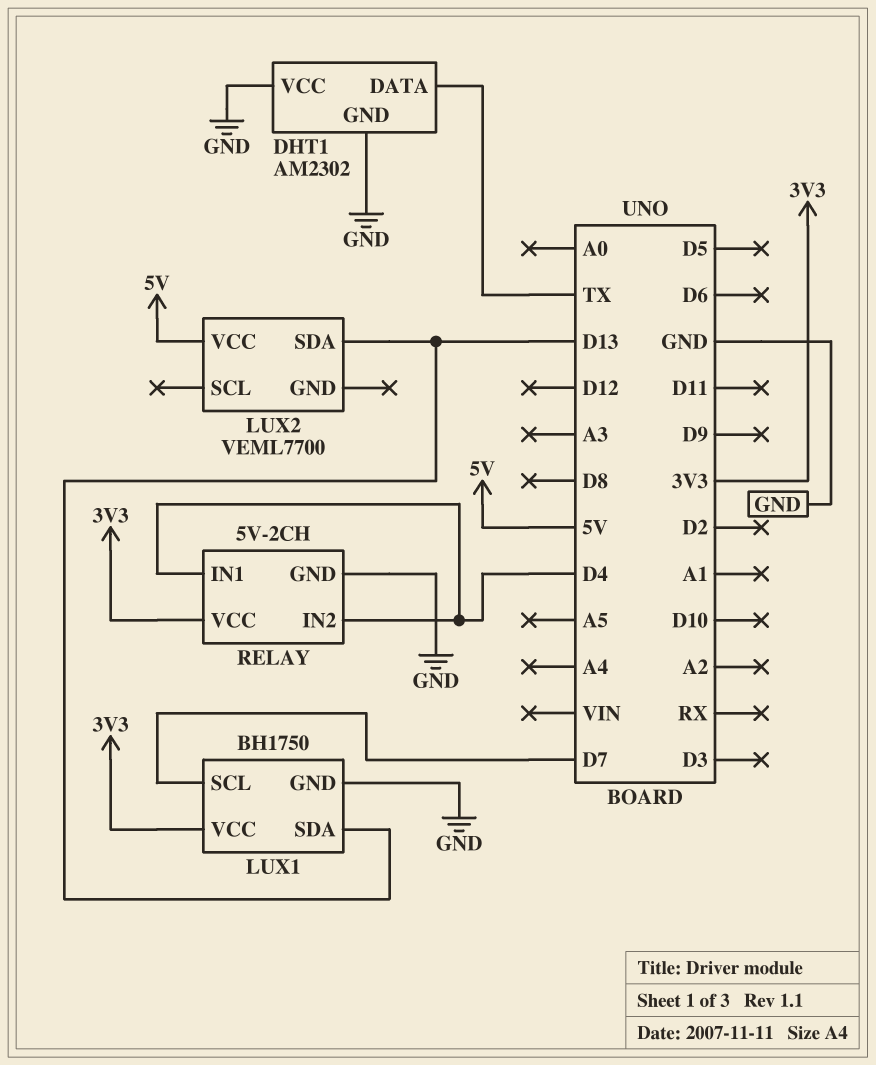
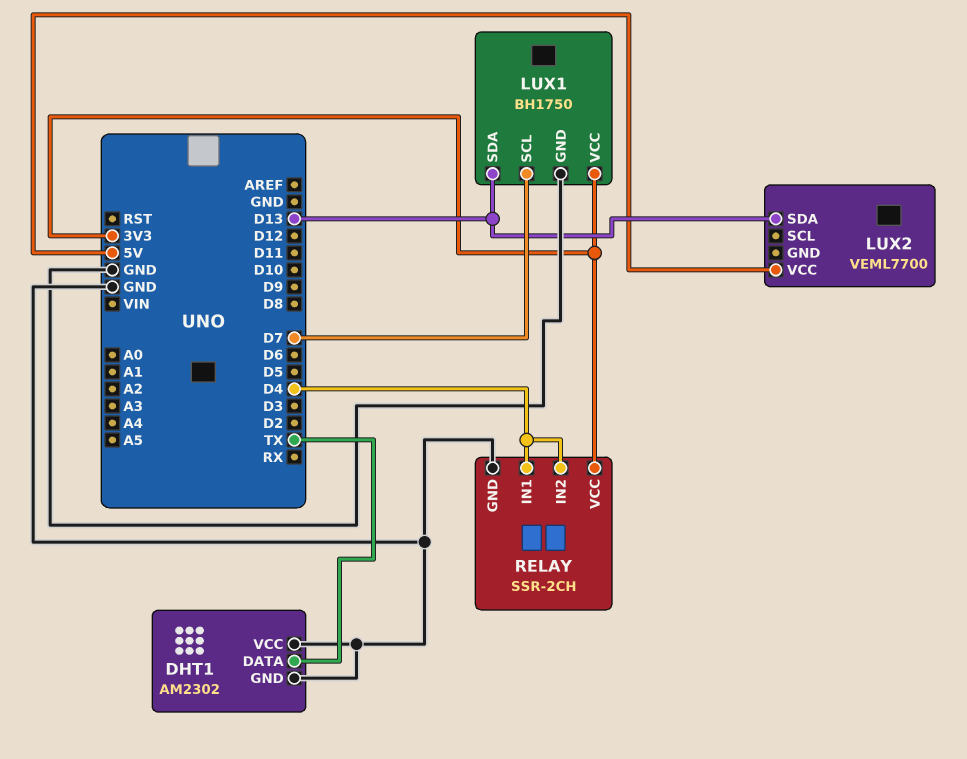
RELAY: 5V-2CH -> SSR-2CH

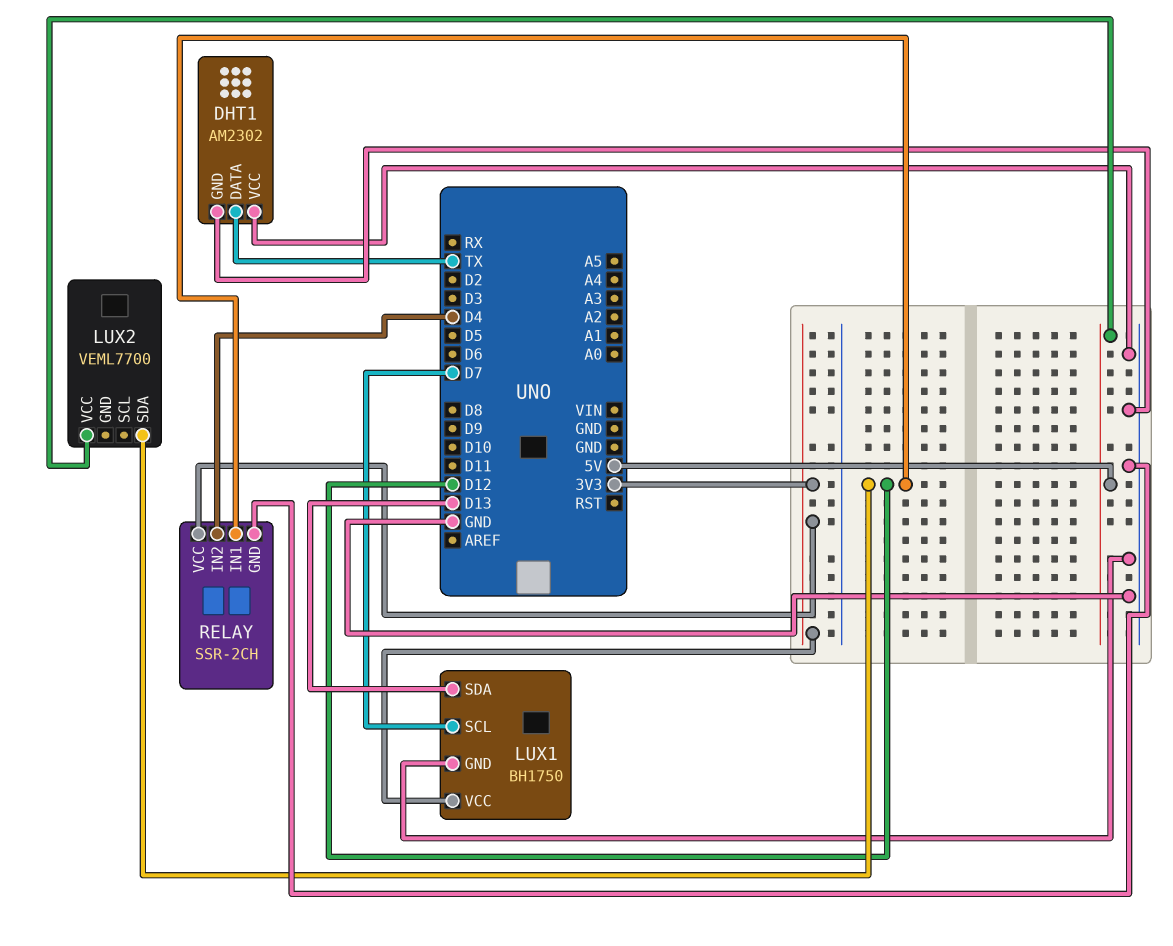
LUX2 pin SDA: D13 -> D12
RELAY pin IN1: D4 -> D12

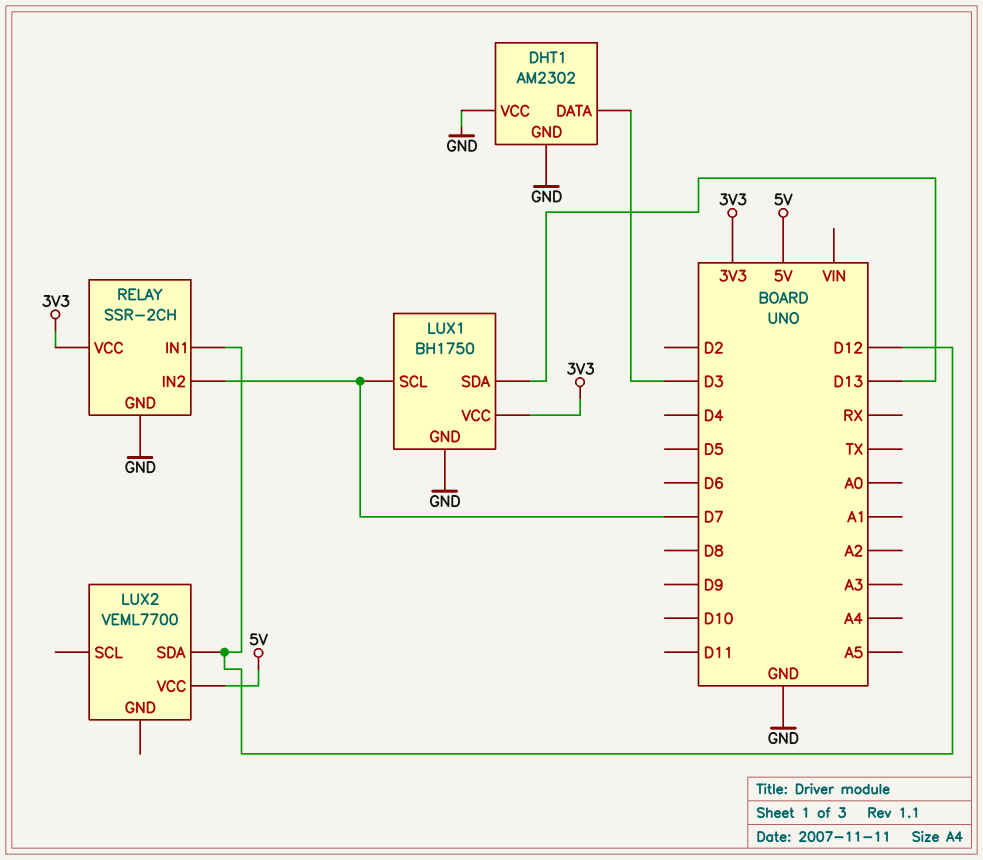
DHT1 pin DATA: TX -> D3
RELAY pin IN2: D4 -> D7

